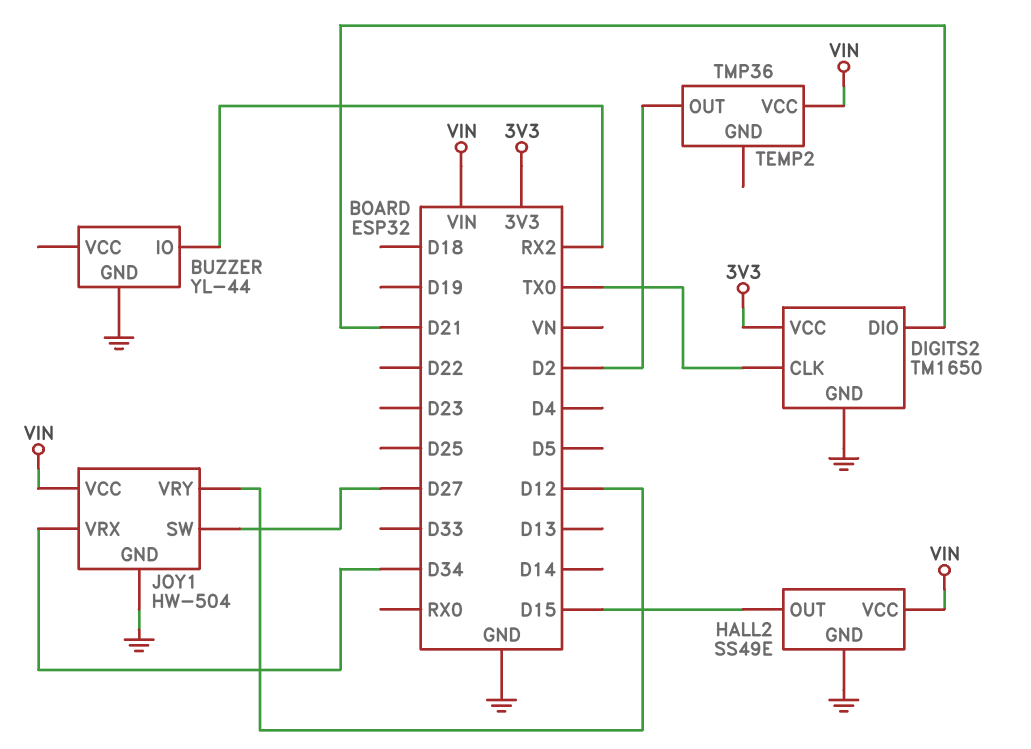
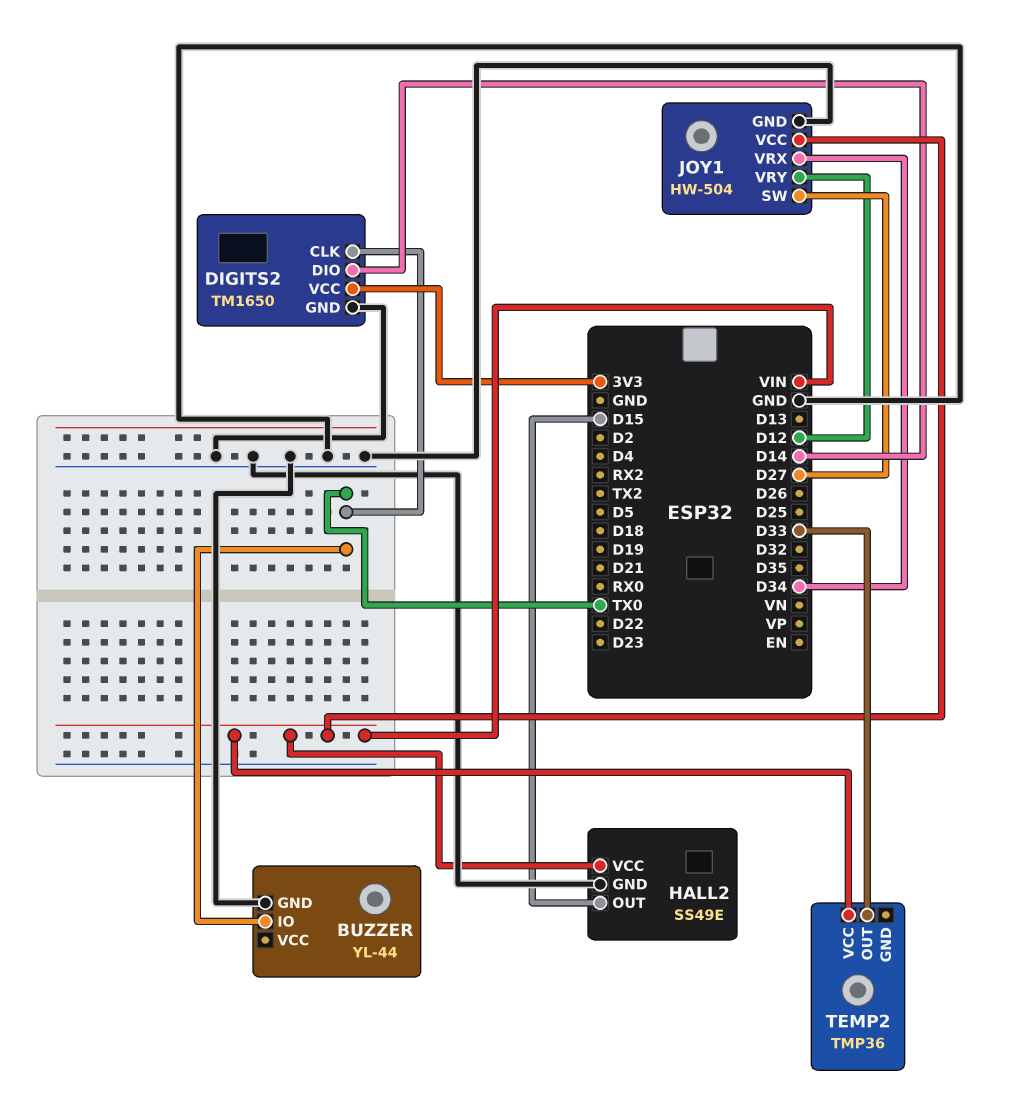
BUZZER pin IO: RX2 -> TX0
DIGITS2 pin DIO: D21 -> D14
TEMP2 pin OUT: D2 -> D33

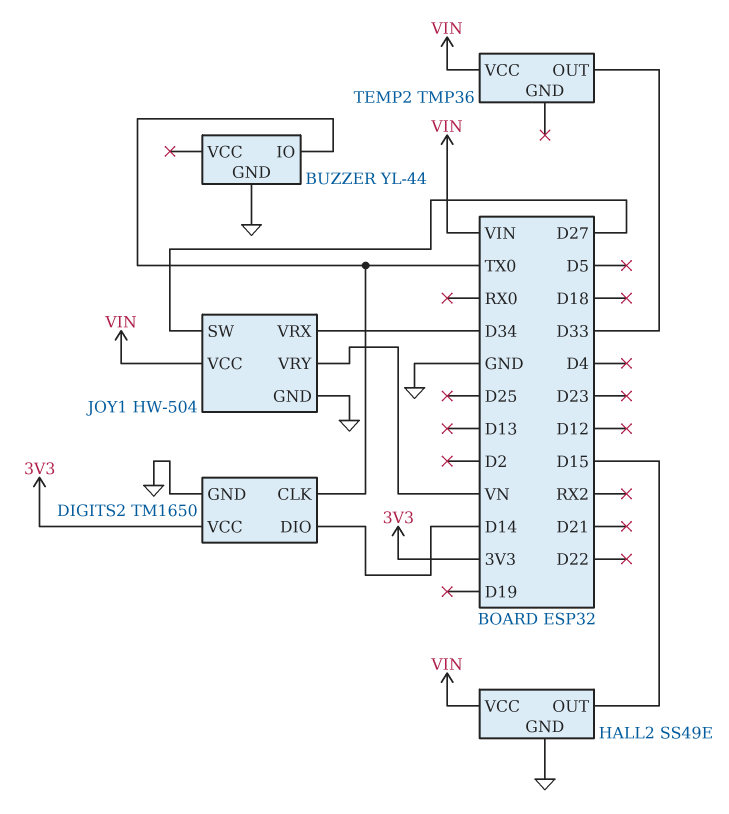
JOY1 pin VRY: D12 -> VN

